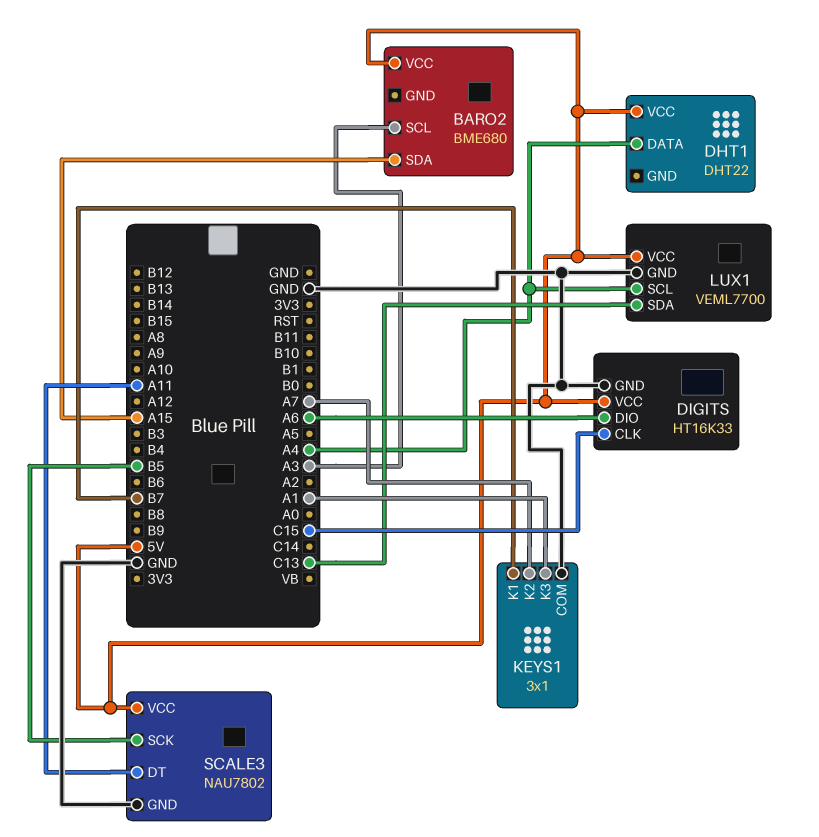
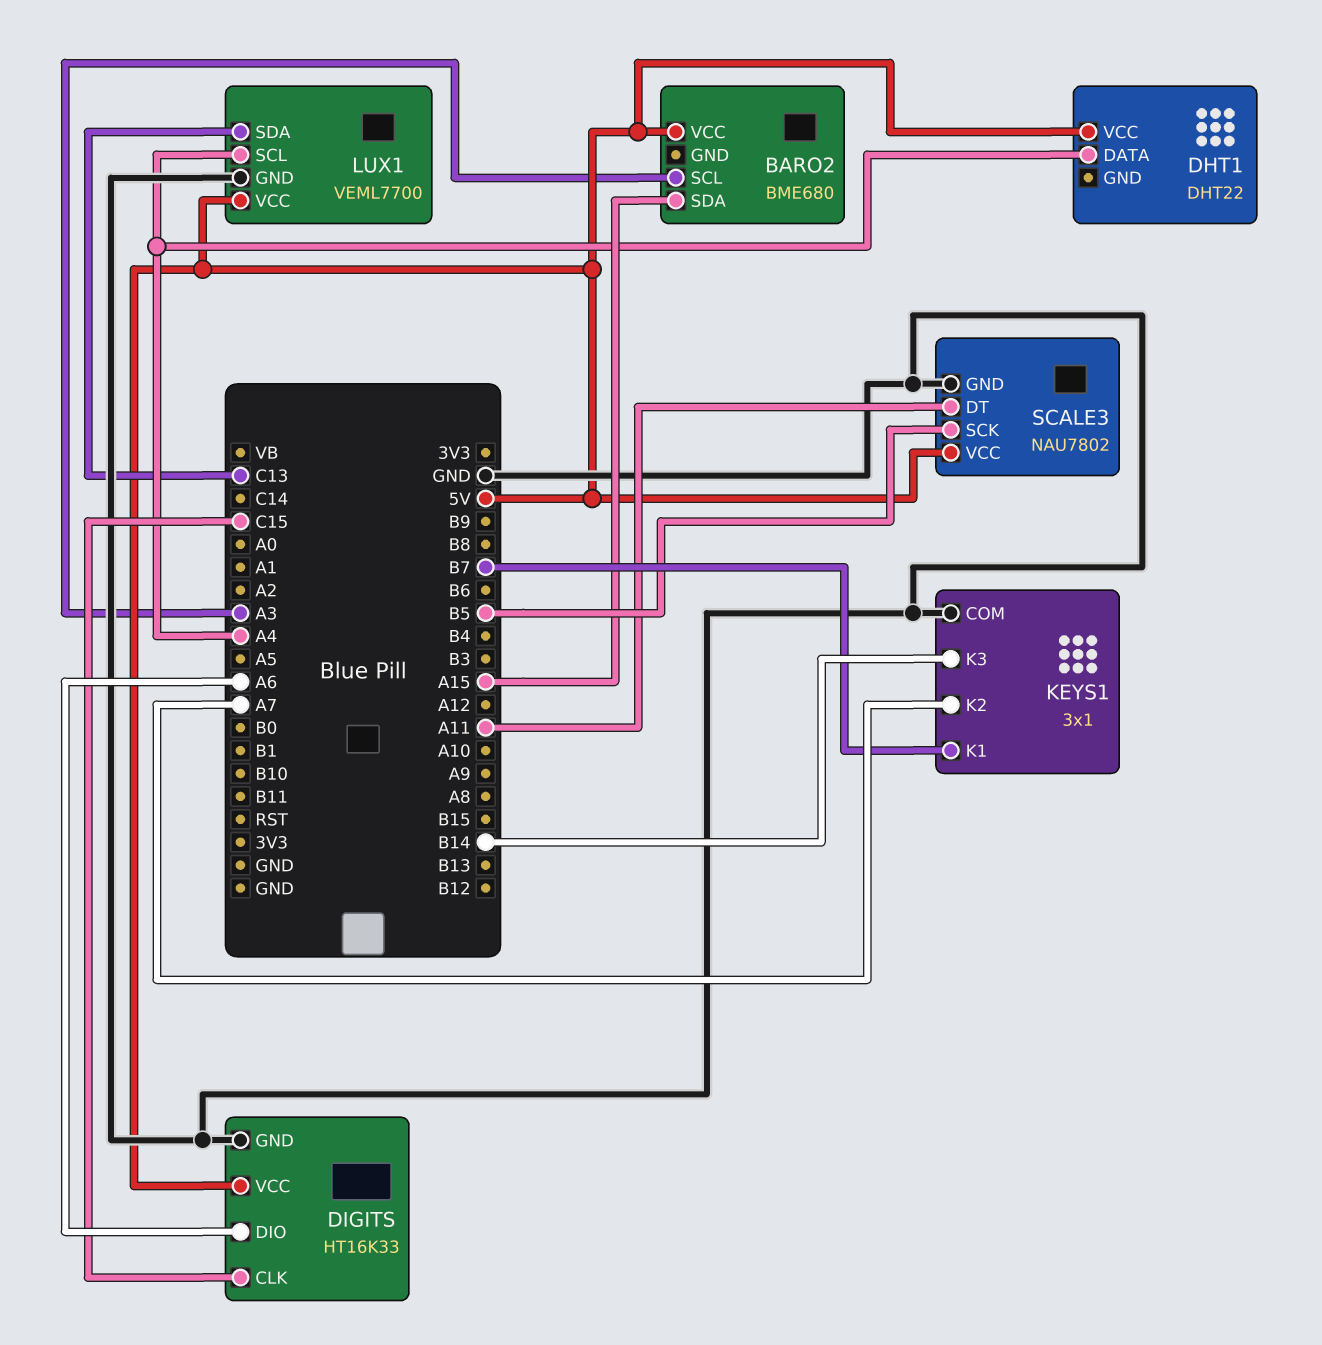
KEYS1 pin K3: A1 -> B14

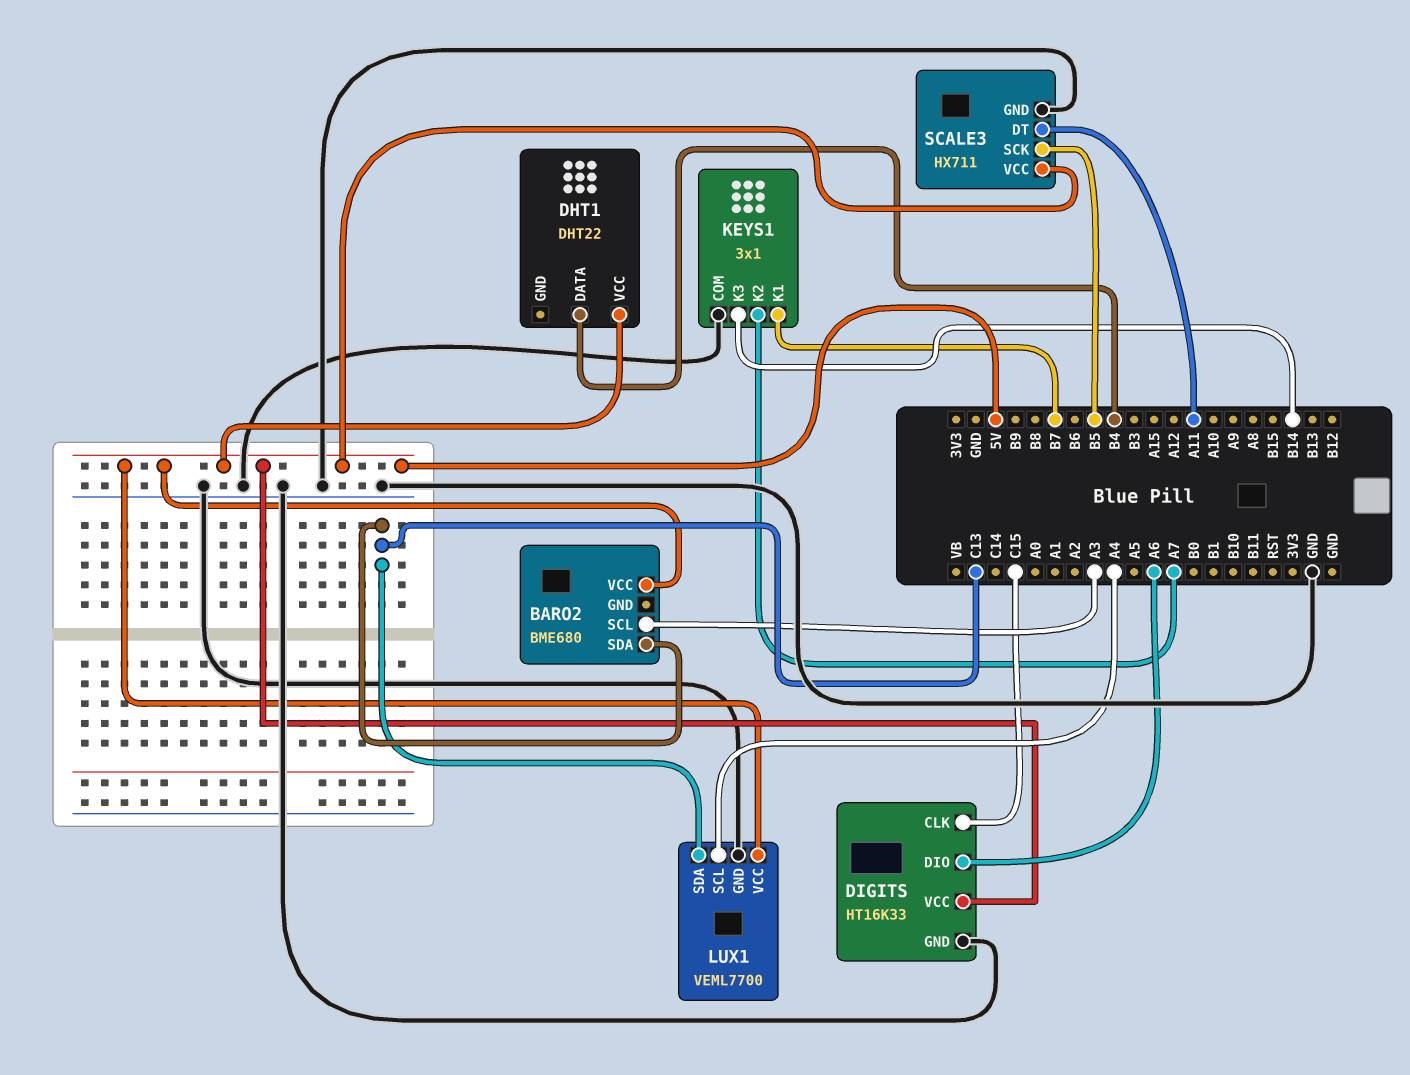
BARO2 pin SDA: A15 -> C13
DHT1 pin DATA: A4 -> B4
SCALE3: NAU7802 -> HX711

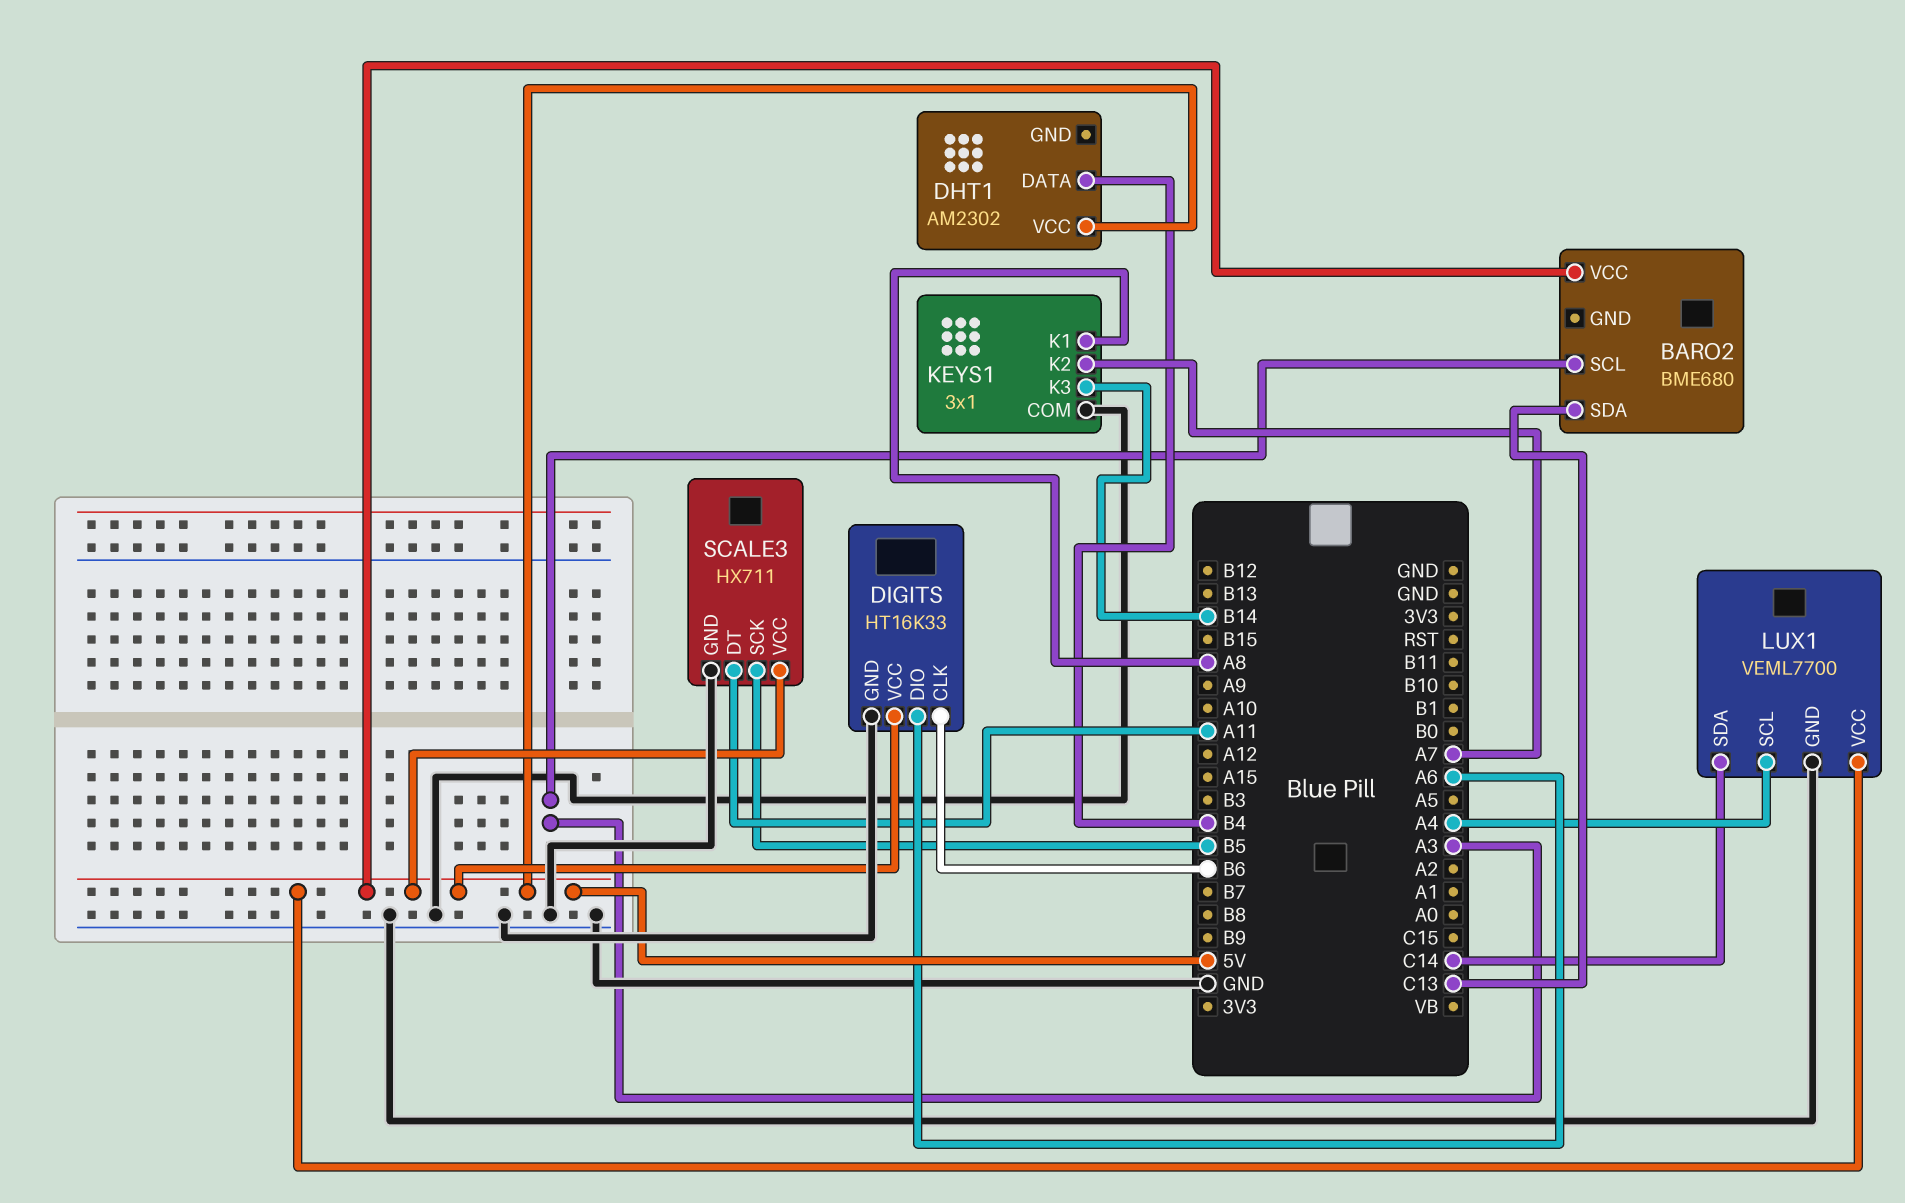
DHT1: DHT22 -> AM2302
DIGITS pin CLK: C15 -> B6
KEYS1 pin K1: B7 -> A8
LUX1 pin SDA: C13 -> C14

